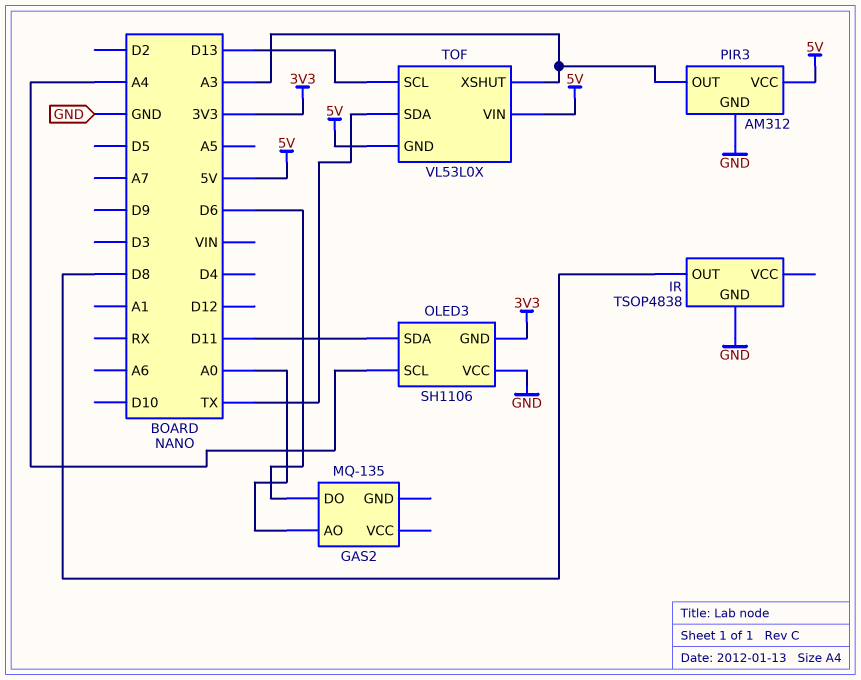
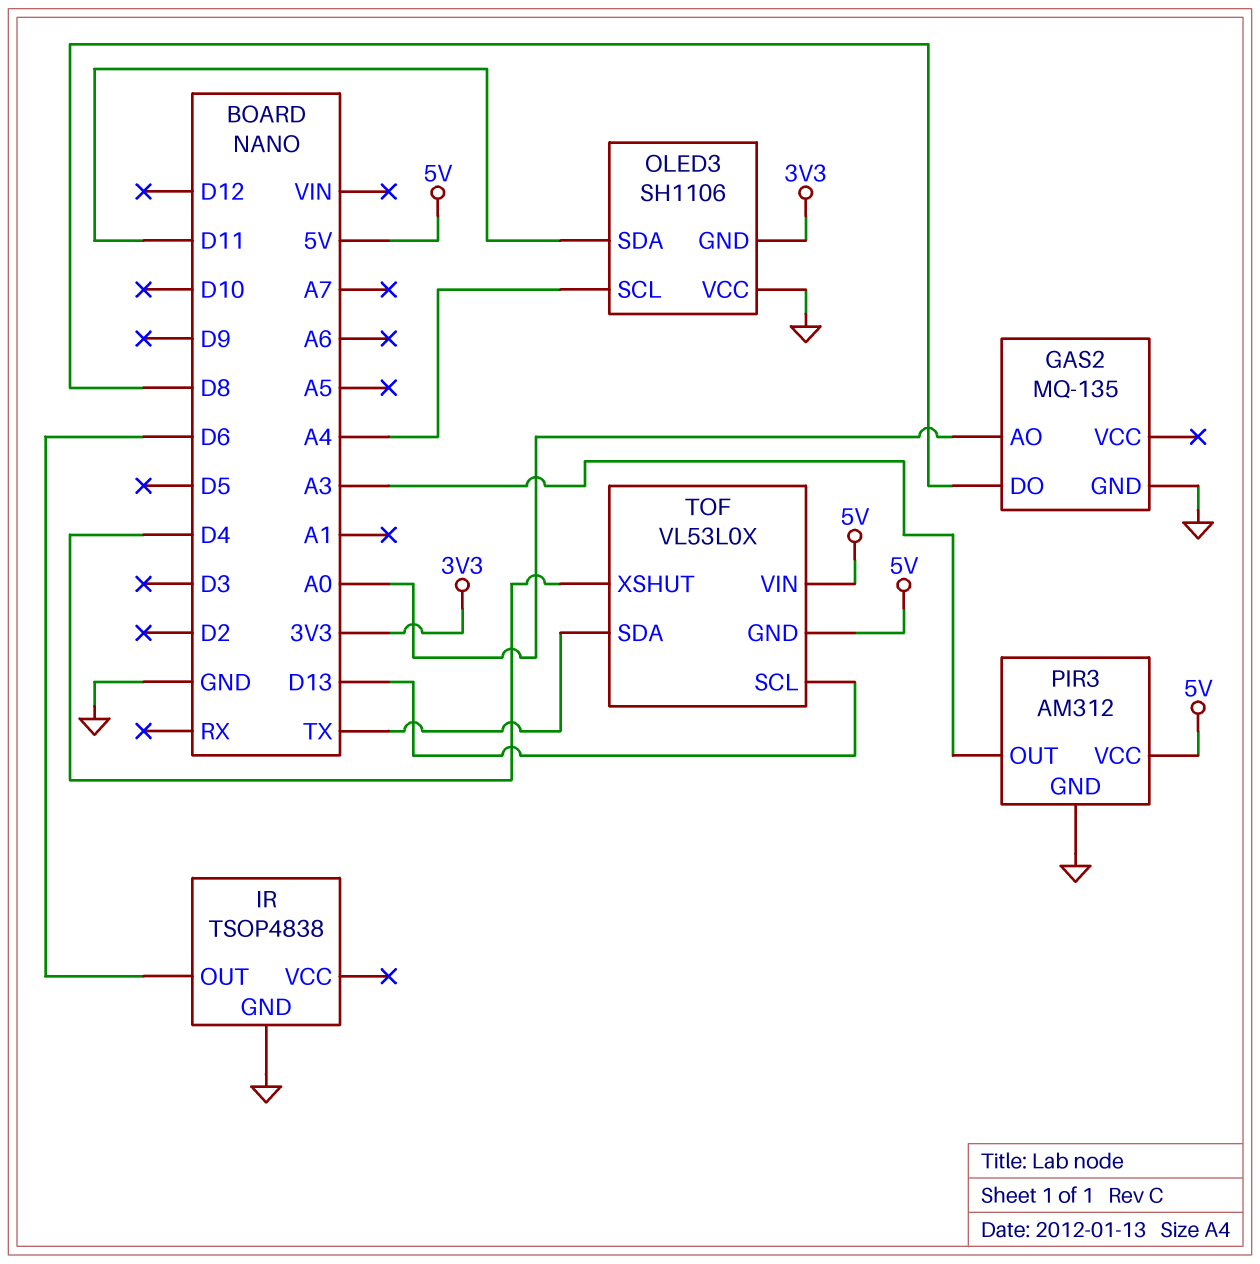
GAS2 pin DO: D6 -> D8
GAS2 pin GND: none -> GND
IR pin OUT: D8 -> D6
TOF pin XSHUT: A3 -> D4

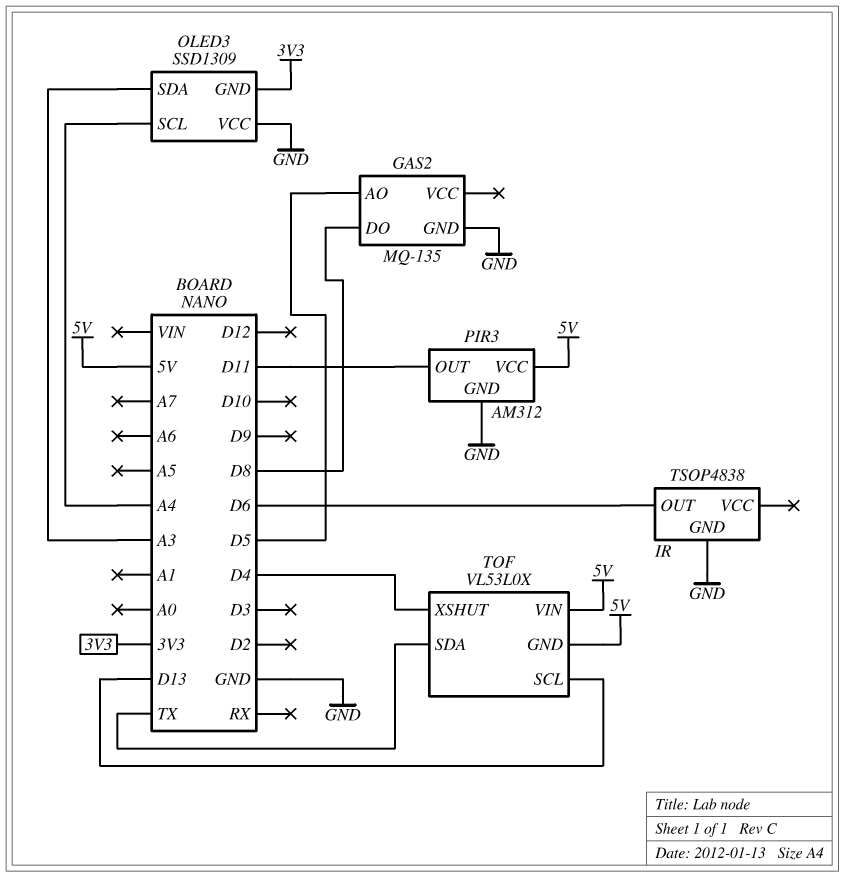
GAS2 pin AO: A0 -> D5
OLED3: SH1106 -> SSD1309
OLED3 pin SDA: D11 -> A3
PIR3 pin OUT: A3 -> D11

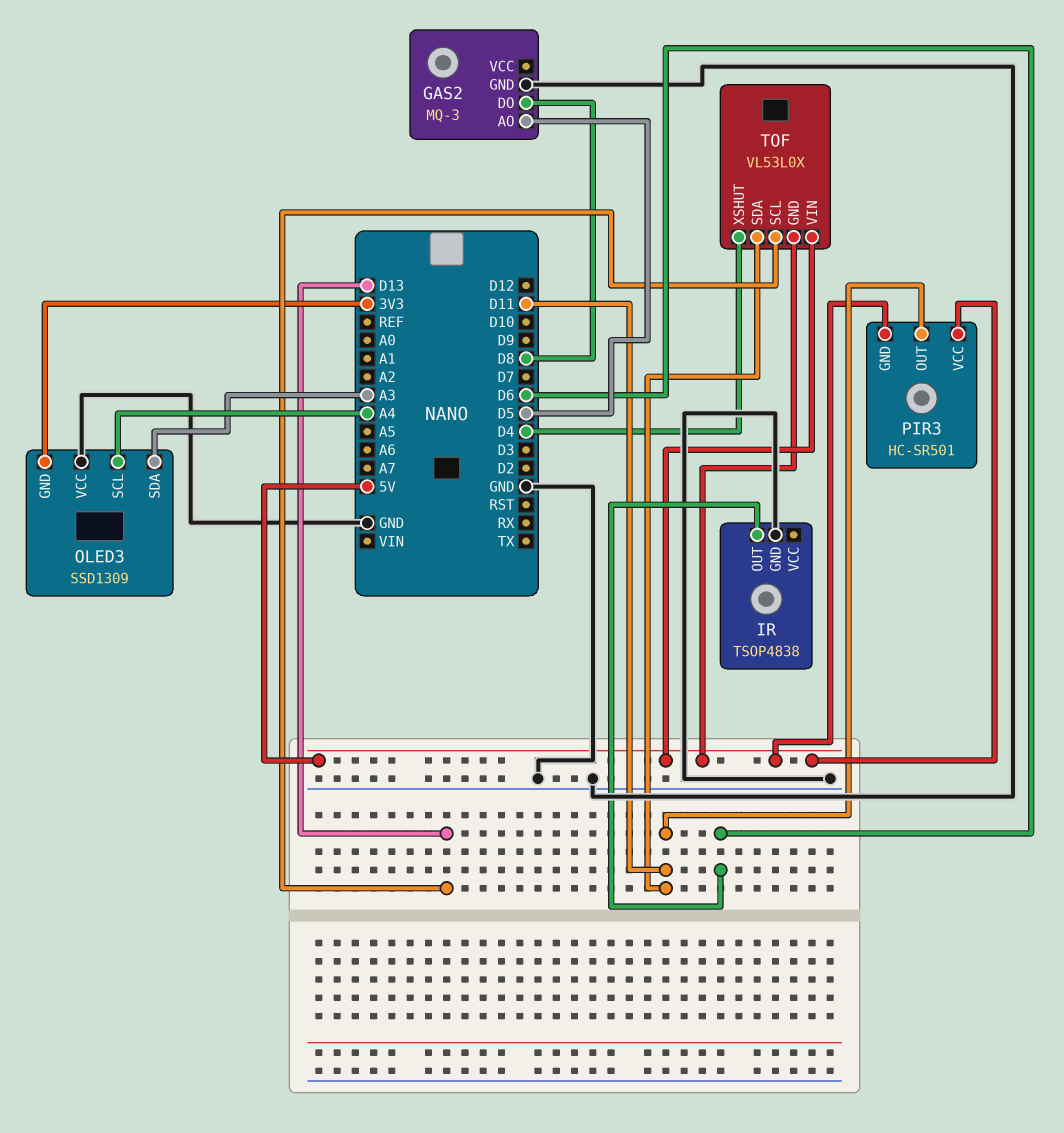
GAS2: MQ-135 -> MQ-3
PIR3: AM312 -> HC-SR501
PIR3 pin GND: GND -> 5V
TOF pin SDA: TX -> D11

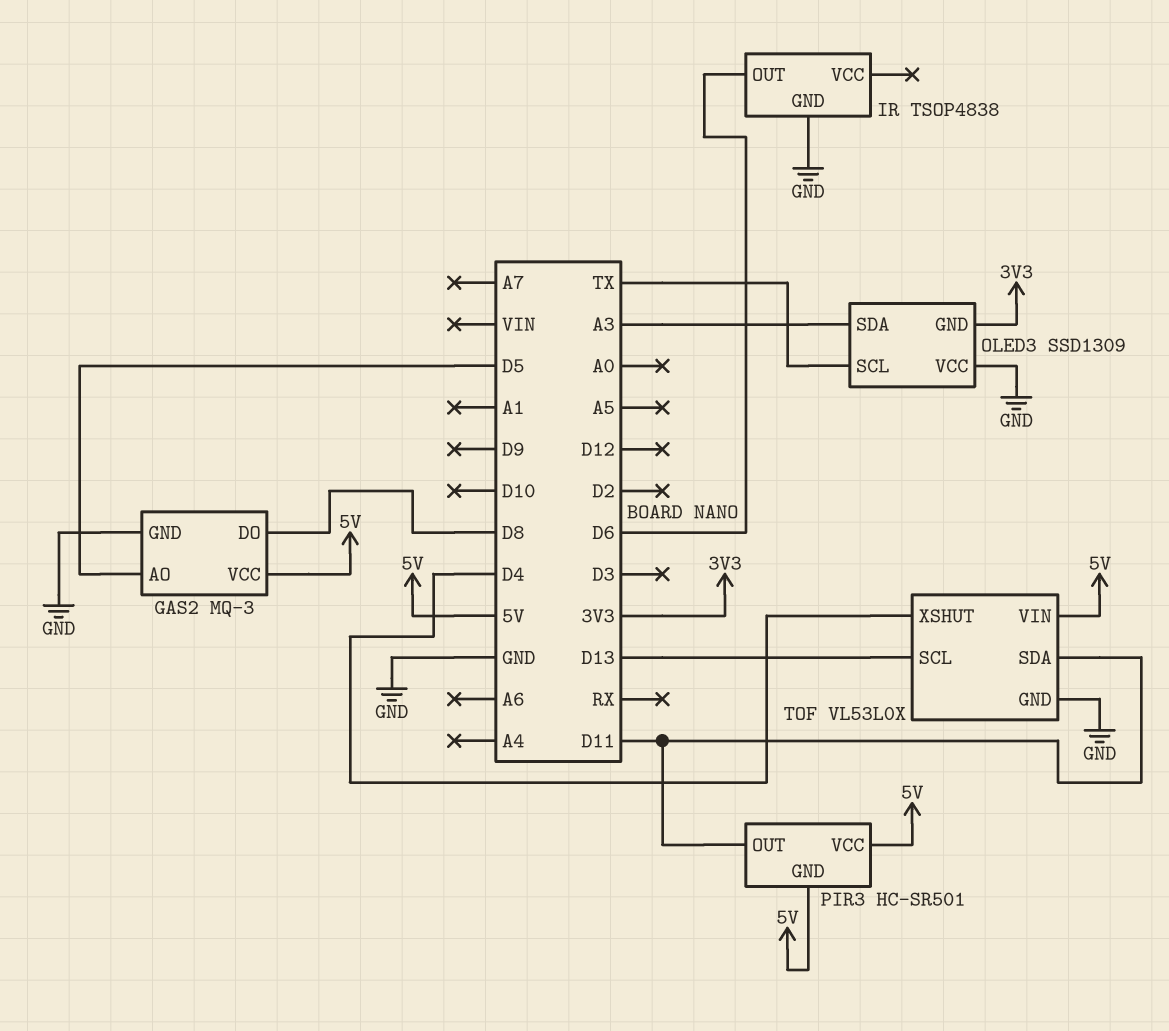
GAS2 pin VCC: none -> 5V
OLED3 pin SCL: A4 -> TX
TOF pin GND: 5V -> GND

